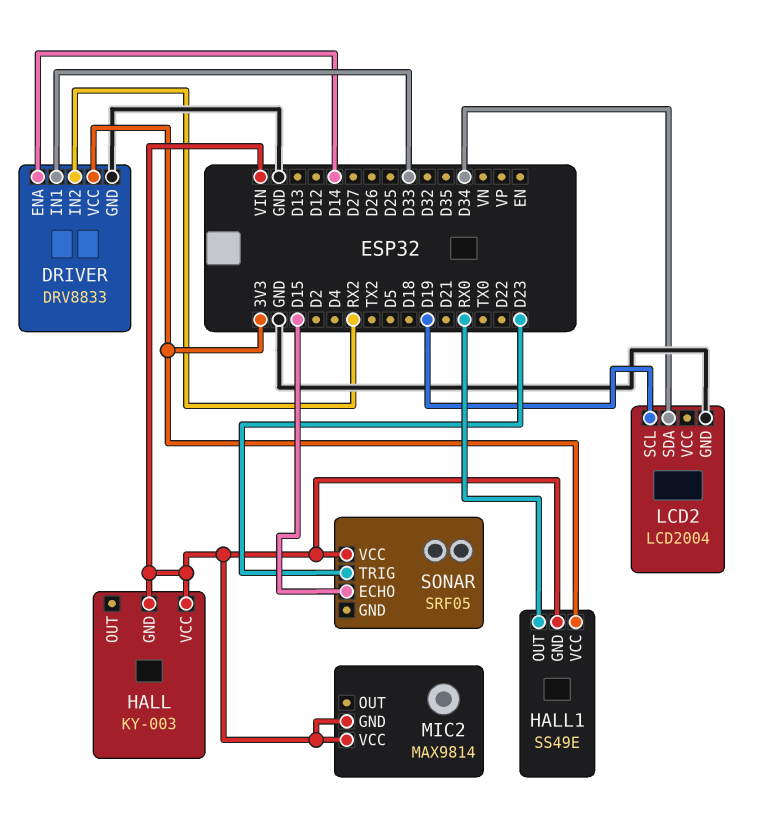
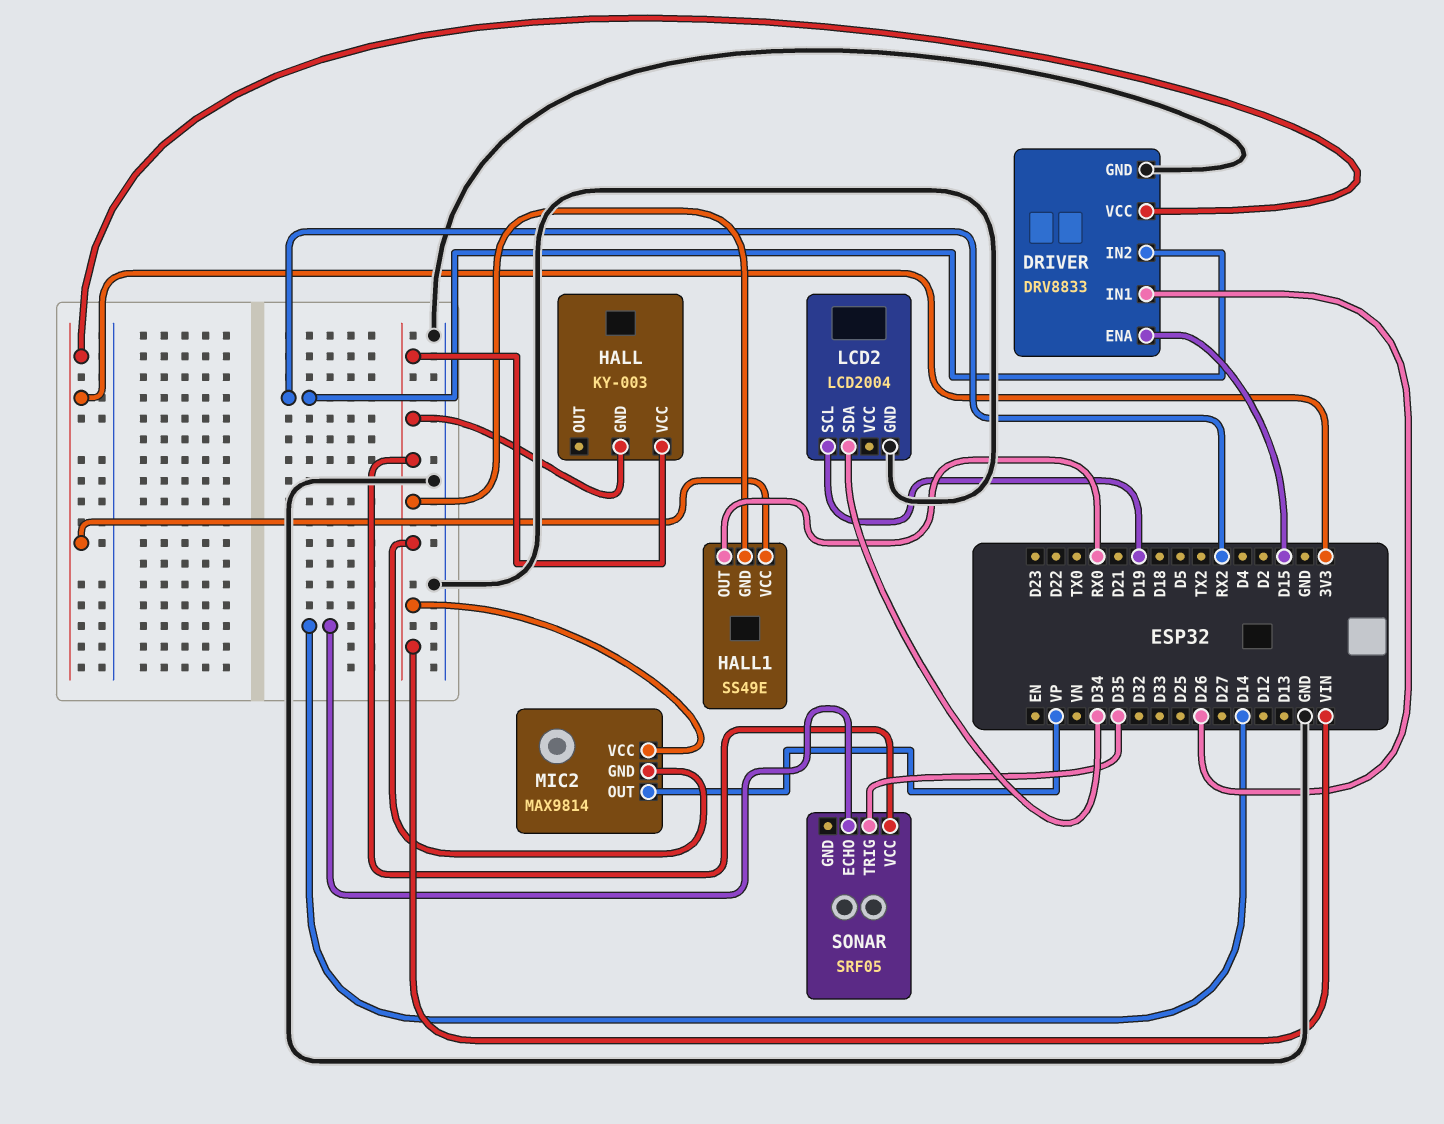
DRIVER pin ENA: D14 -> D15
DRIVER pin IN1: D33 -> D26
MIC2 pin OUT: none -> VP
SONAR pin ECHO: D15 -> D14
SONAR pin TRIG: D23 -> D35

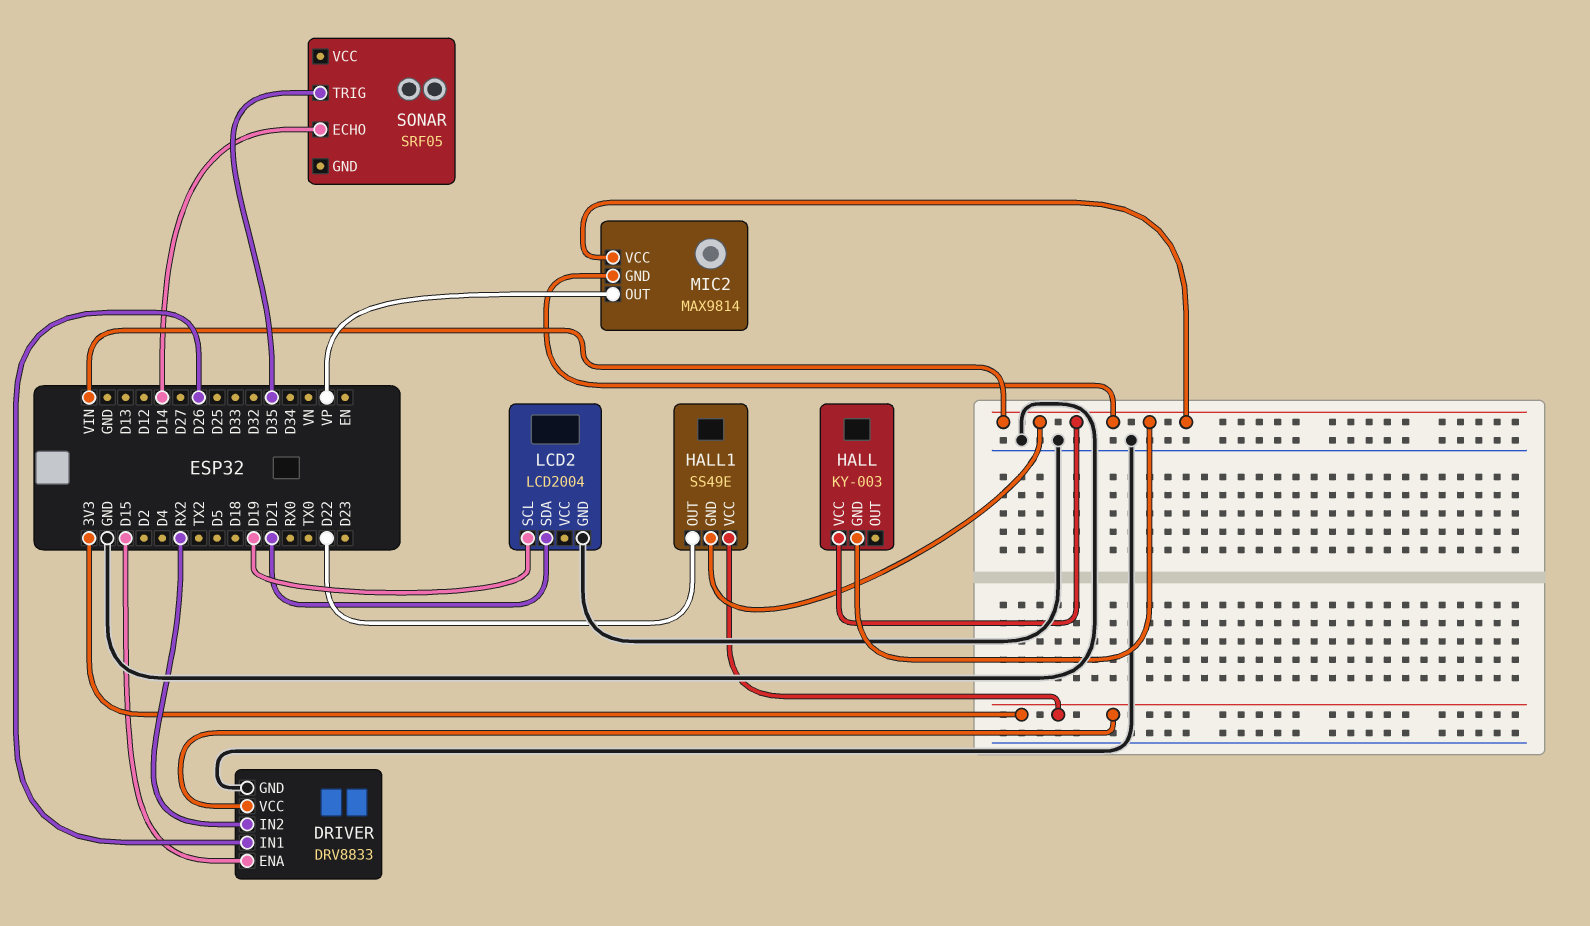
HALL1 pin OUT: RX0 -> D22
LCD2 pin SDA: D34 -> D21
SONAR pin VCC: VIN -> none

